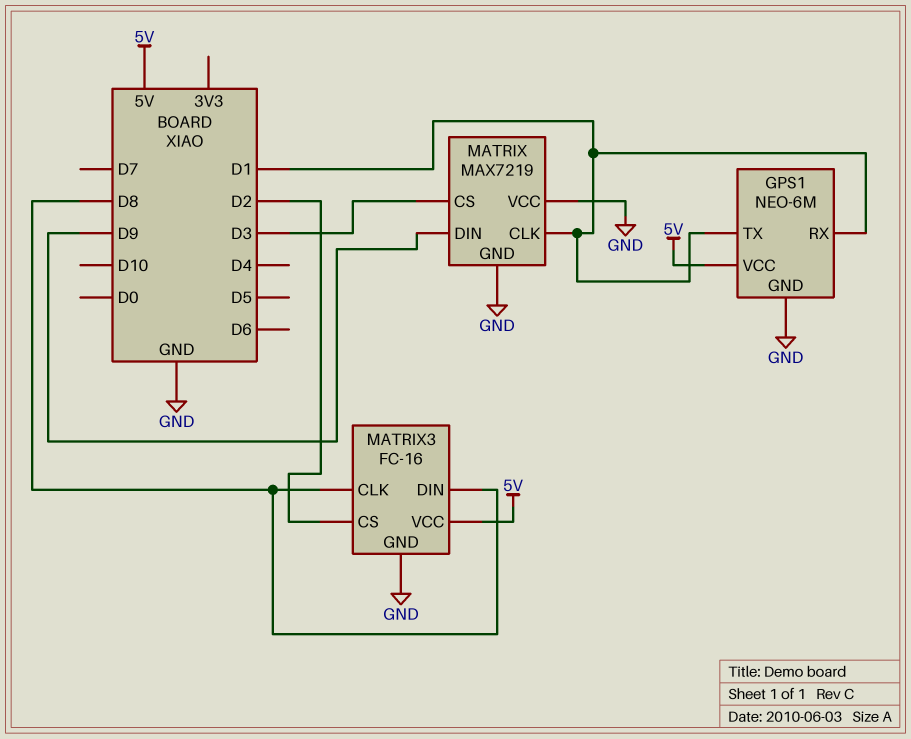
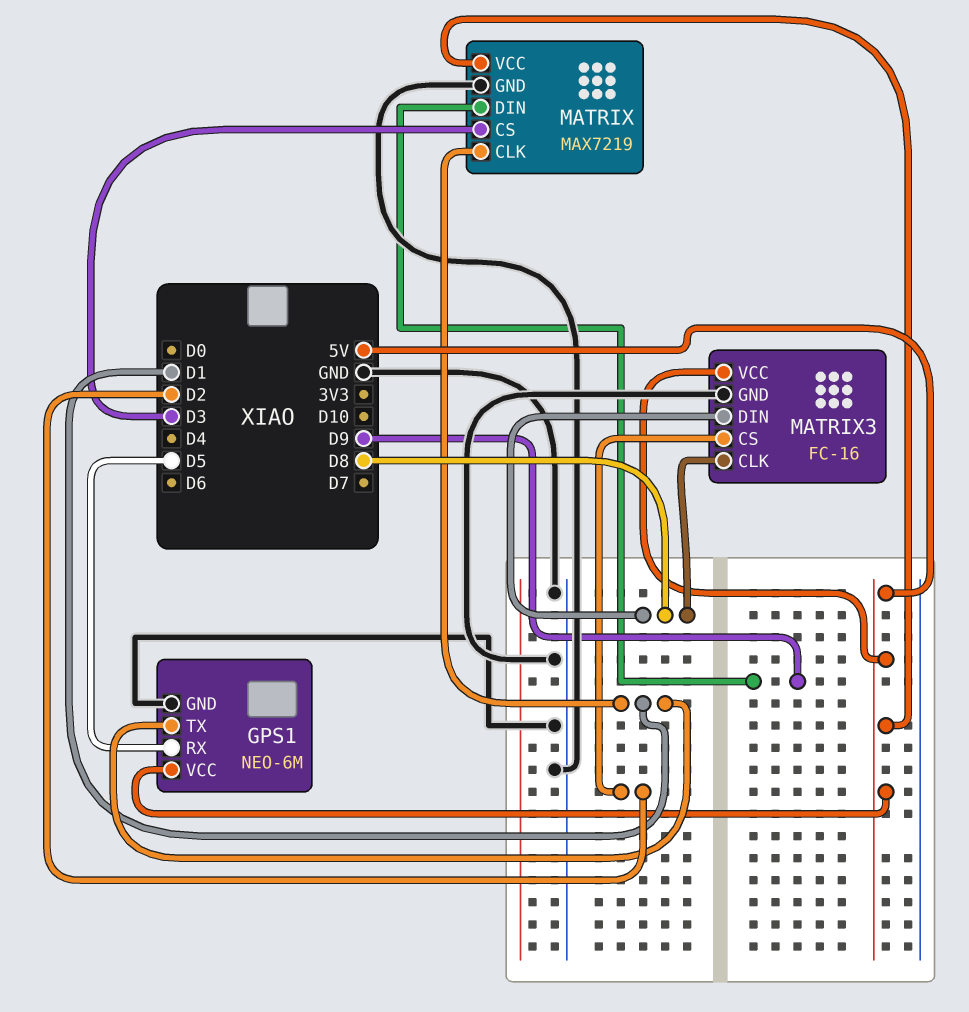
GPS1 pin RX: D1 -> D5
MATRIX pin VCC: GND -> 5V

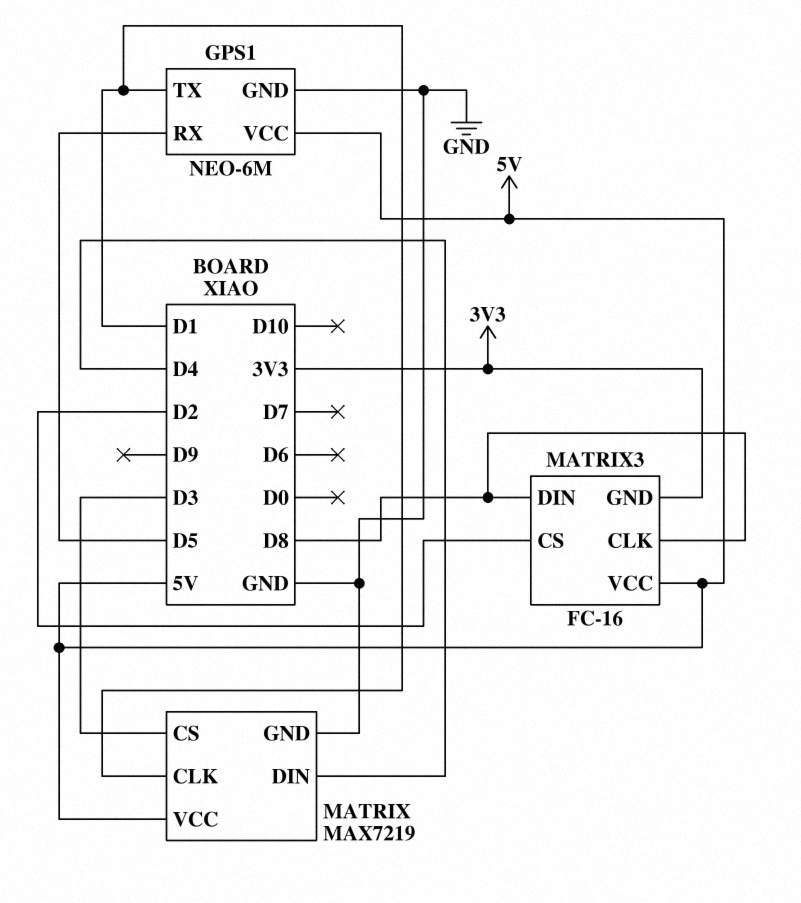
MATRIX pin DIN: D9 -> D4
MATRIX3 pin GND: GND -> 3V3

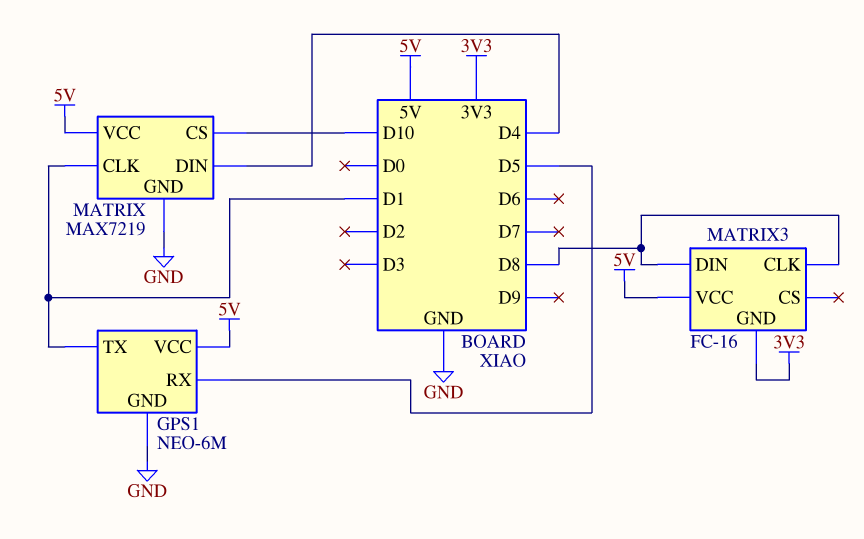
MATRIX pin CS: D3 -> D10
MATRIX3 pin CS: D2 -> none

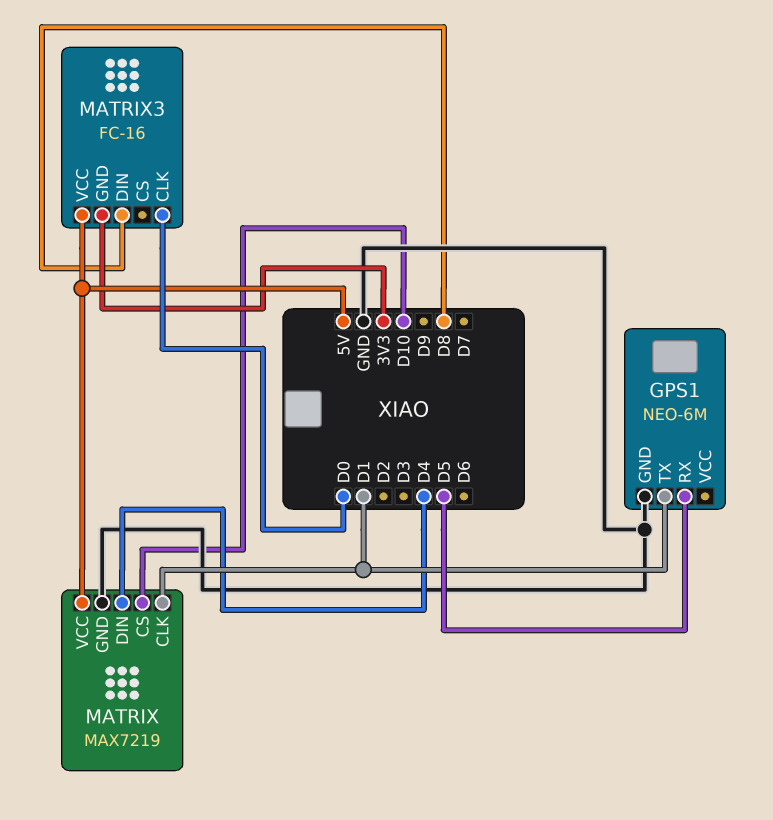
GPS1 pin VCC: 5V -> none
MATRIX3 pin CLK: D8 -> D0

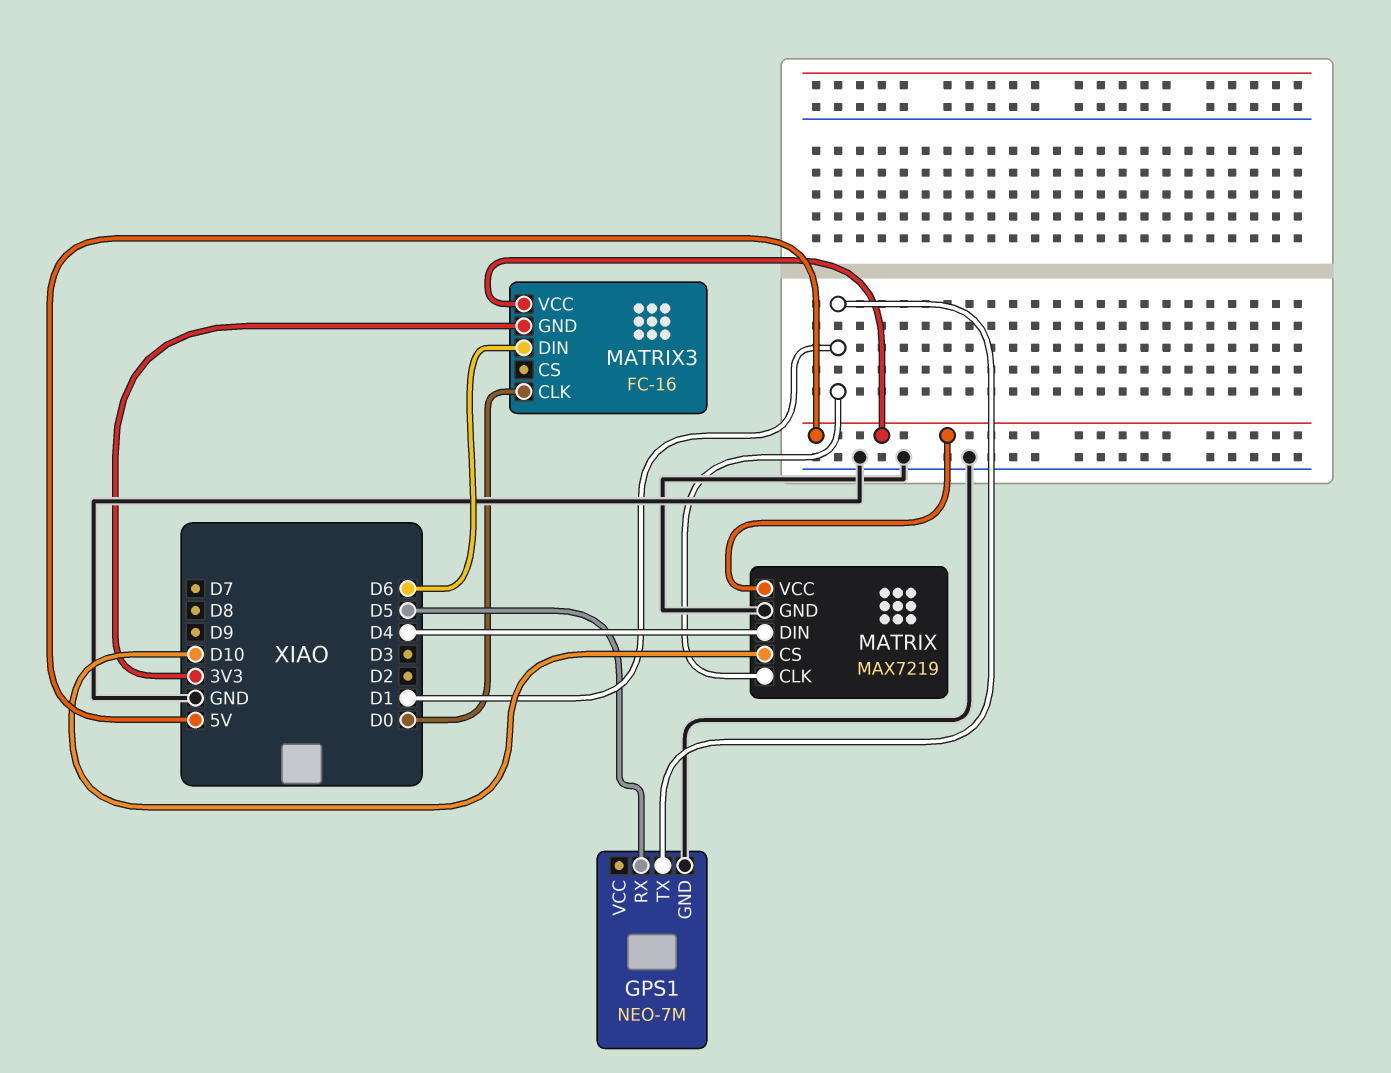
GPS1: NEO-6M -> NEO-7M
MATRIX3 pin DIN: D8 -> D6

